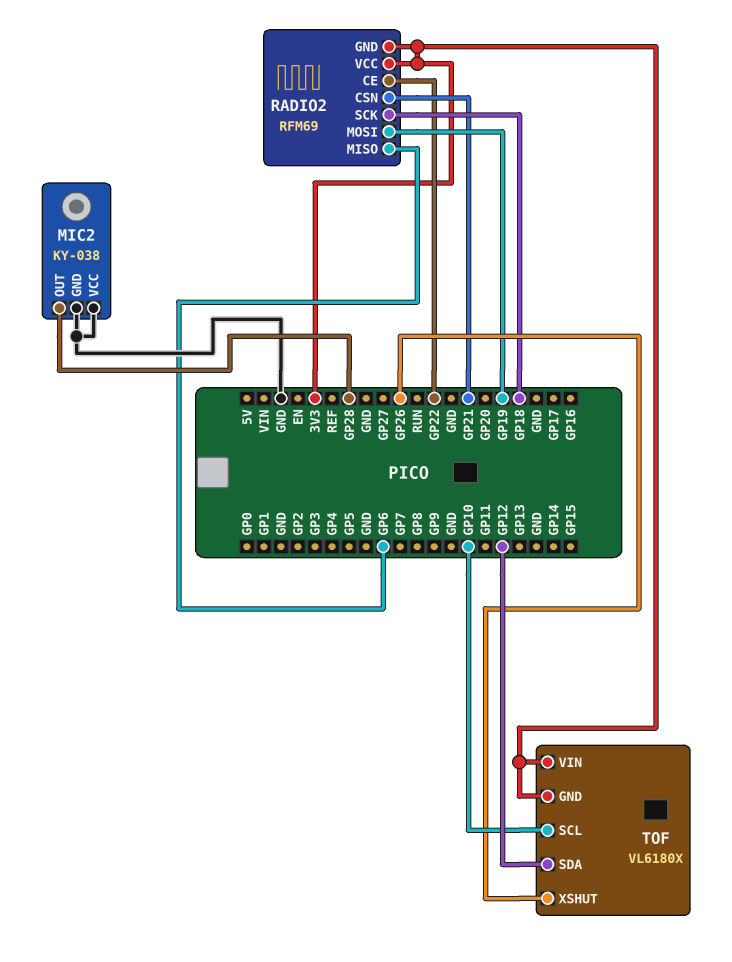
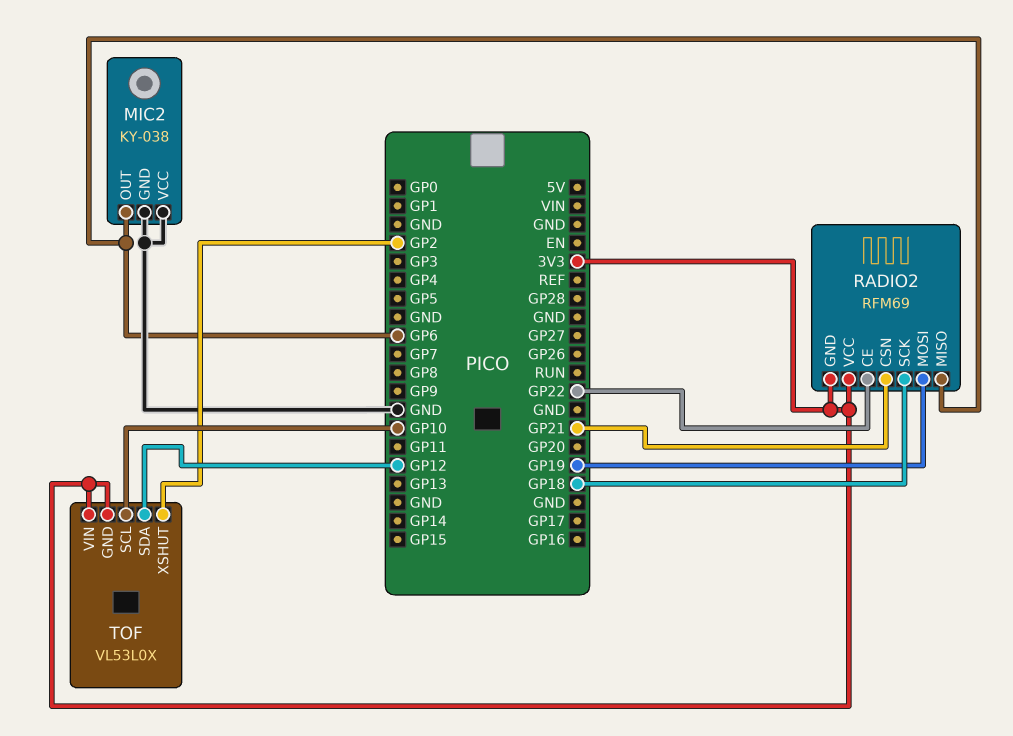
MIC2 pin OUT: GP28 -> GP6
TOF: VL6180X -> VL53L0X
TOF pin XSHUT: GP26 -> GP2

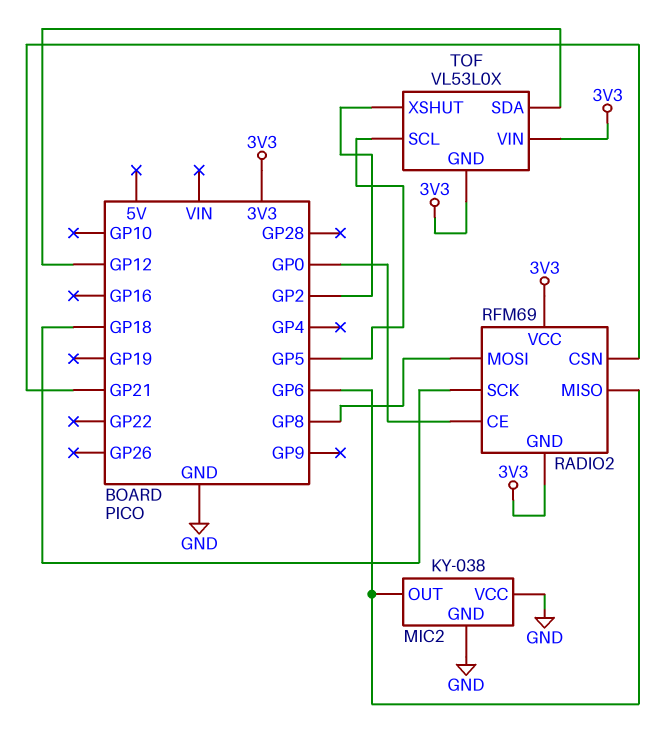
RADIO2 pin CE: GP22 -> GP0
RADIO2 pin MOSI: GP19 -> GP8
TOF pin SCL: GP10 -> GP5

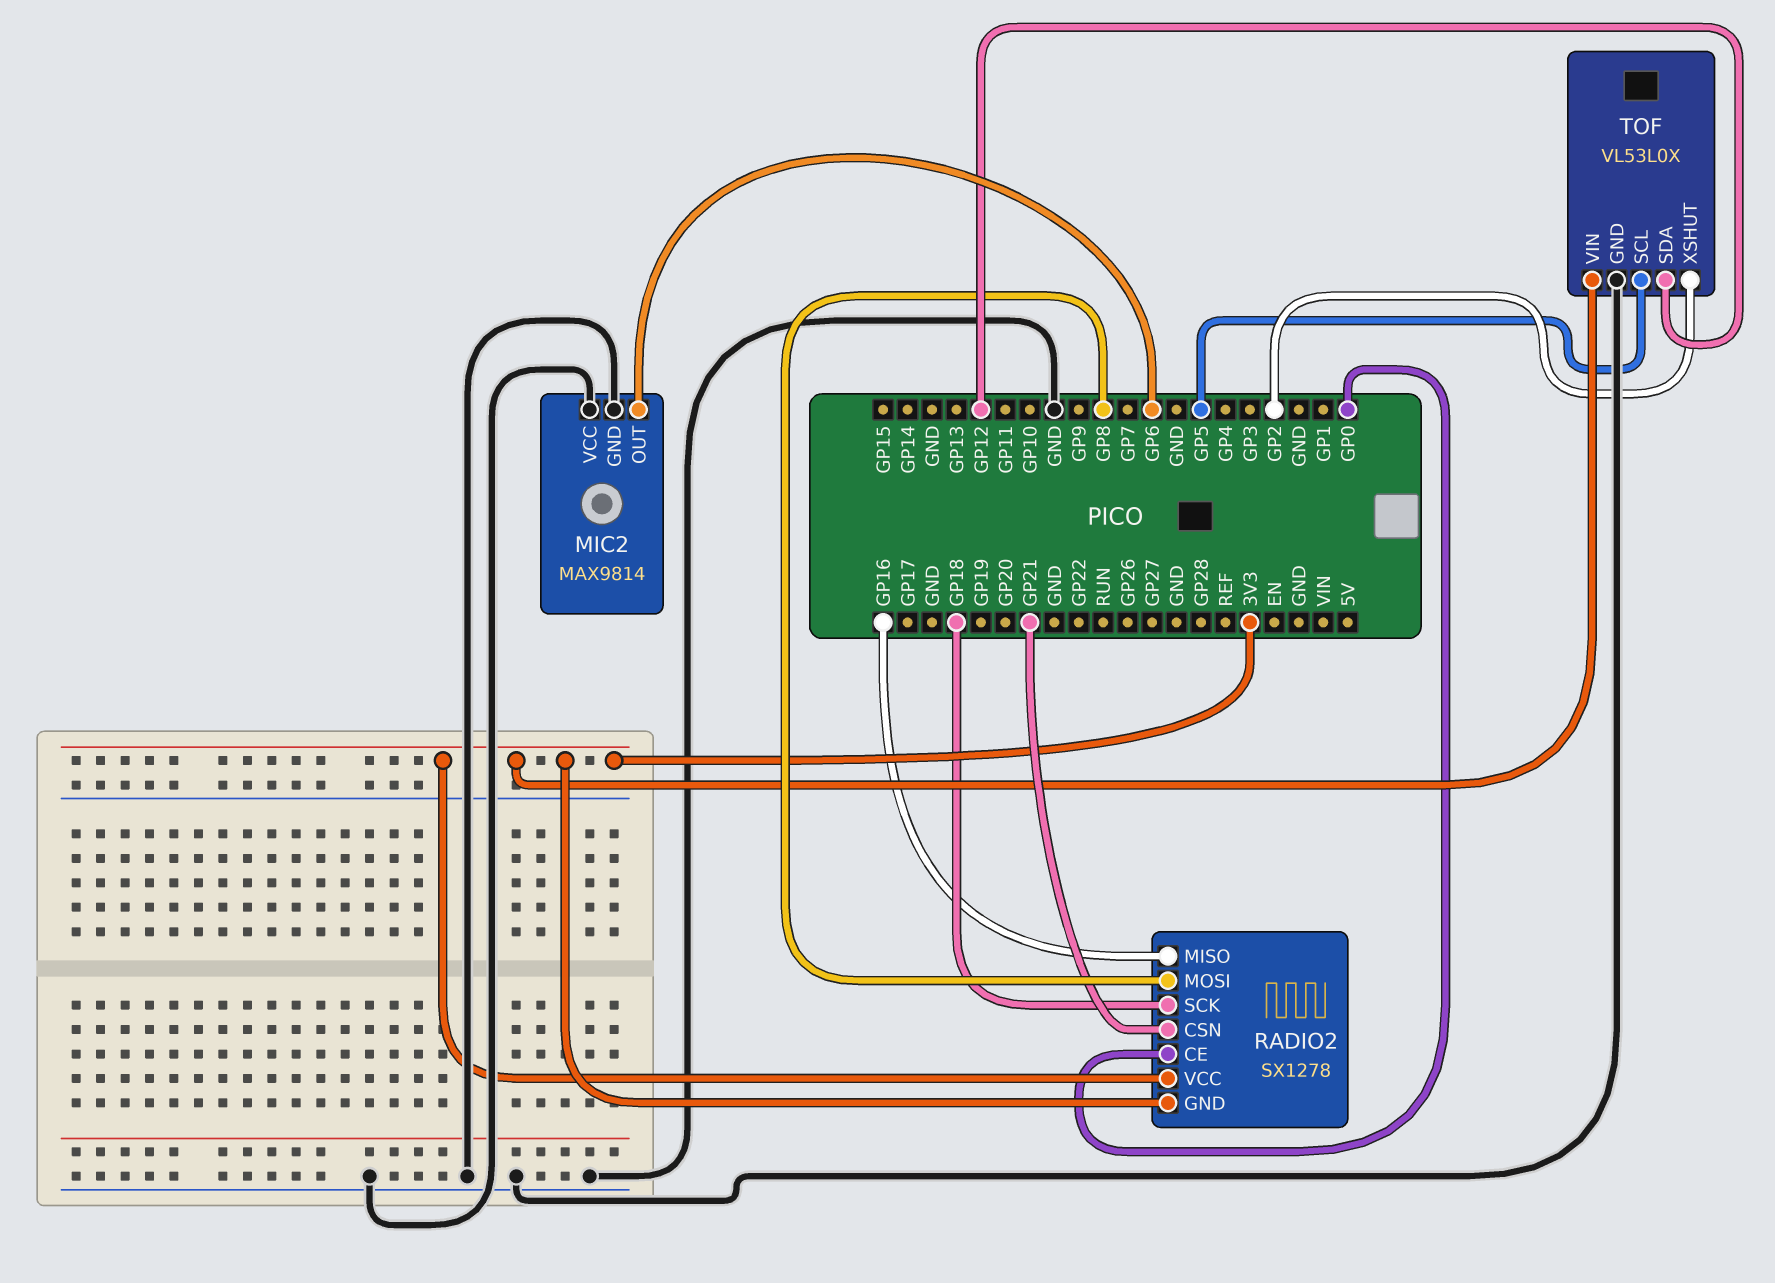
MIC2: KY-038 -> MAX9814
RADIO2: RFM69 -> SX1278
RADIO2 pin MISO: GP6 -> GP16
TOF pin GND: 3V3 -> GND

